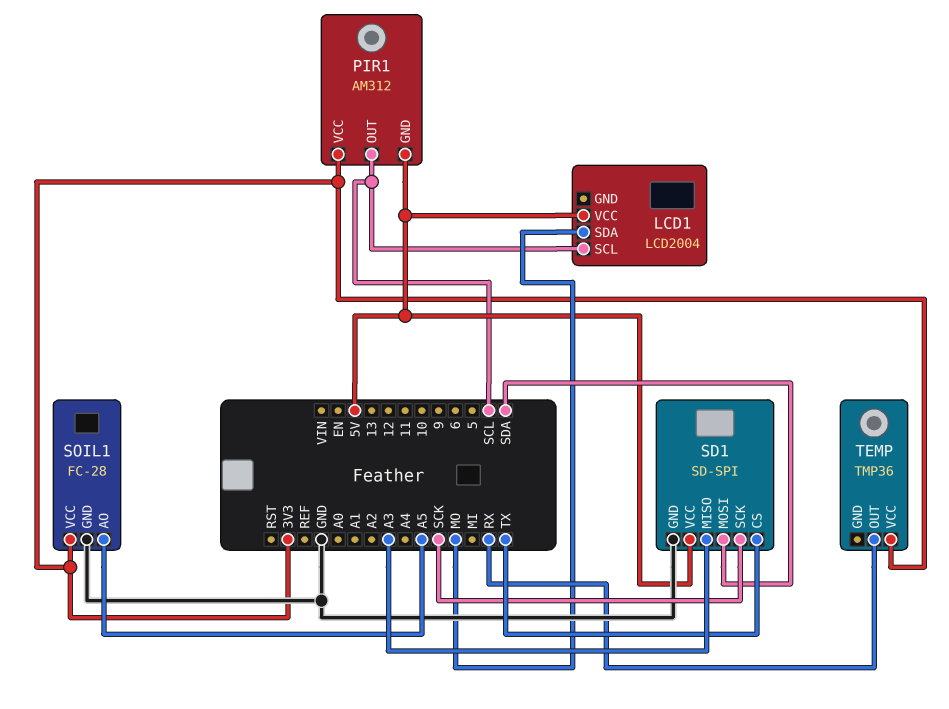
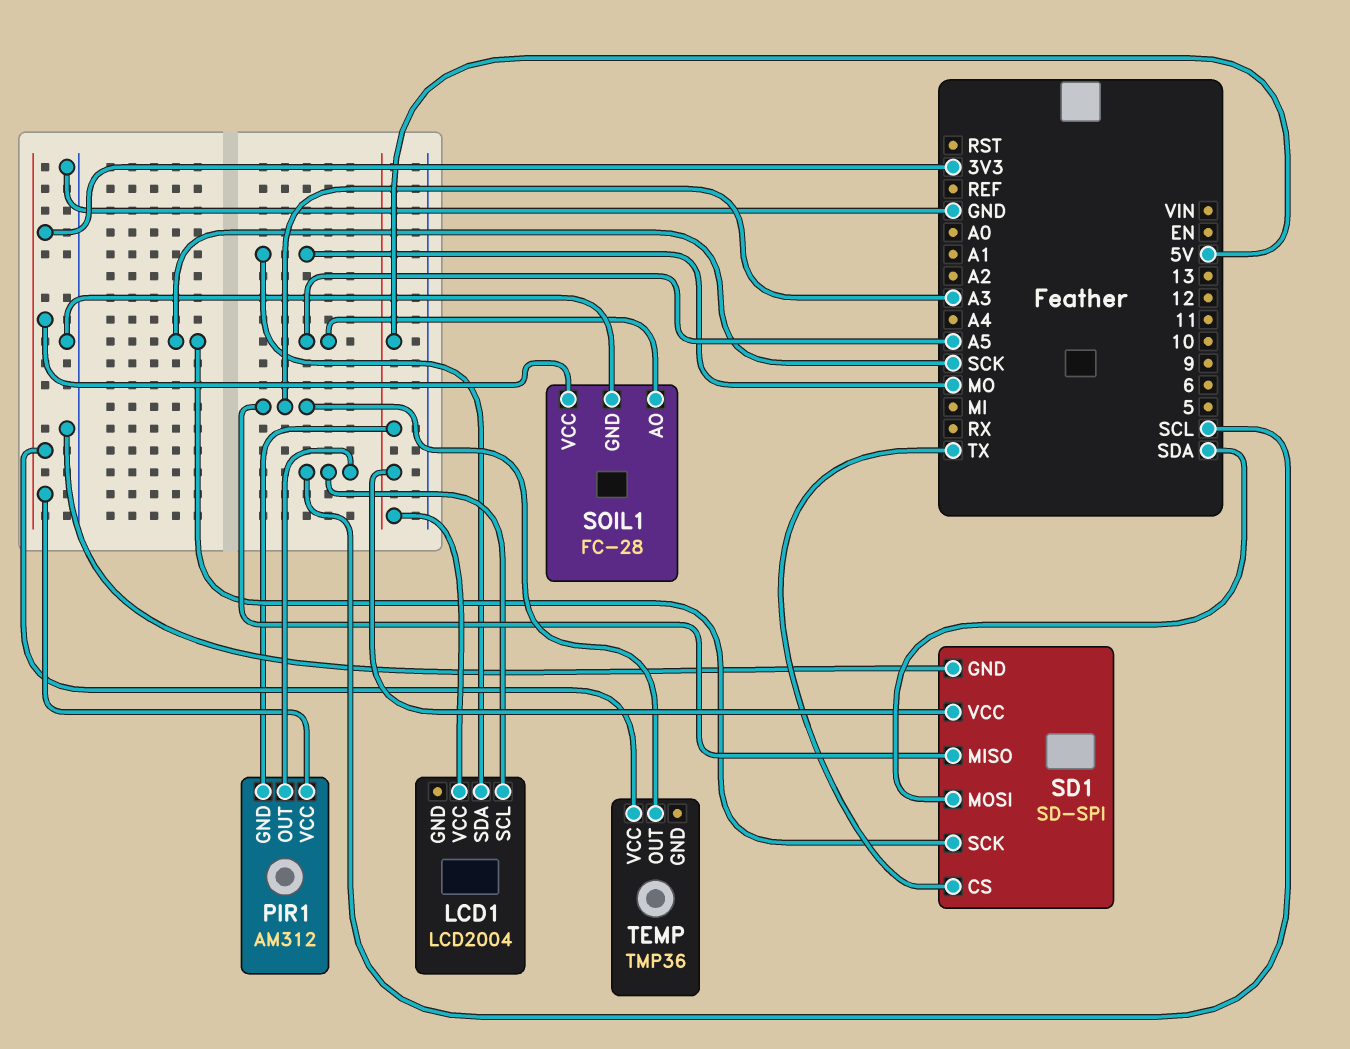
TEMP pin OUT: RX -> A3

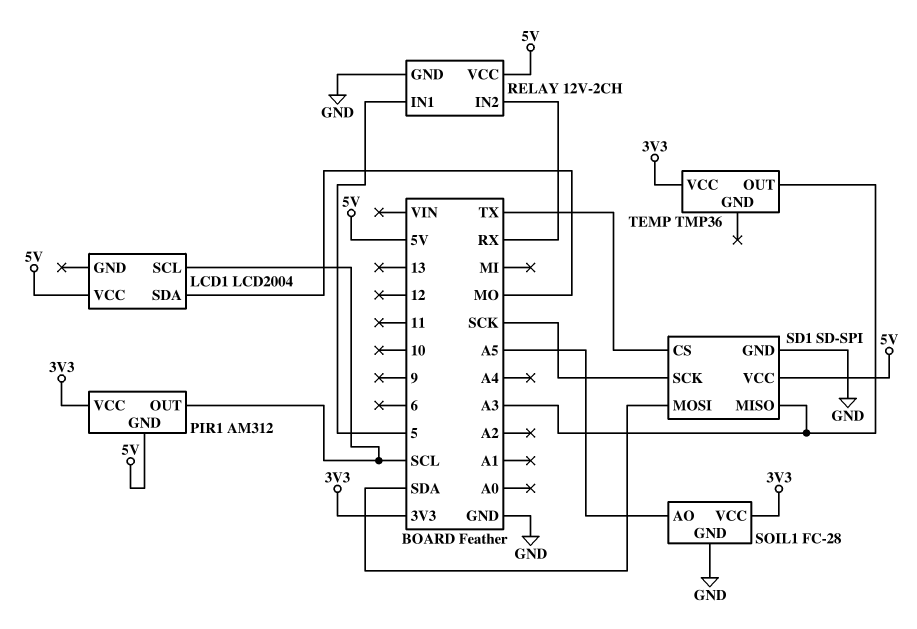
RELAY: none -> 12V-2CH
RELAY pin GND: none -> GND
RELAY pin IN1: none -> 5
RELAY pin IN2: none -> RX
RELAY pin VCC: none -> 5V

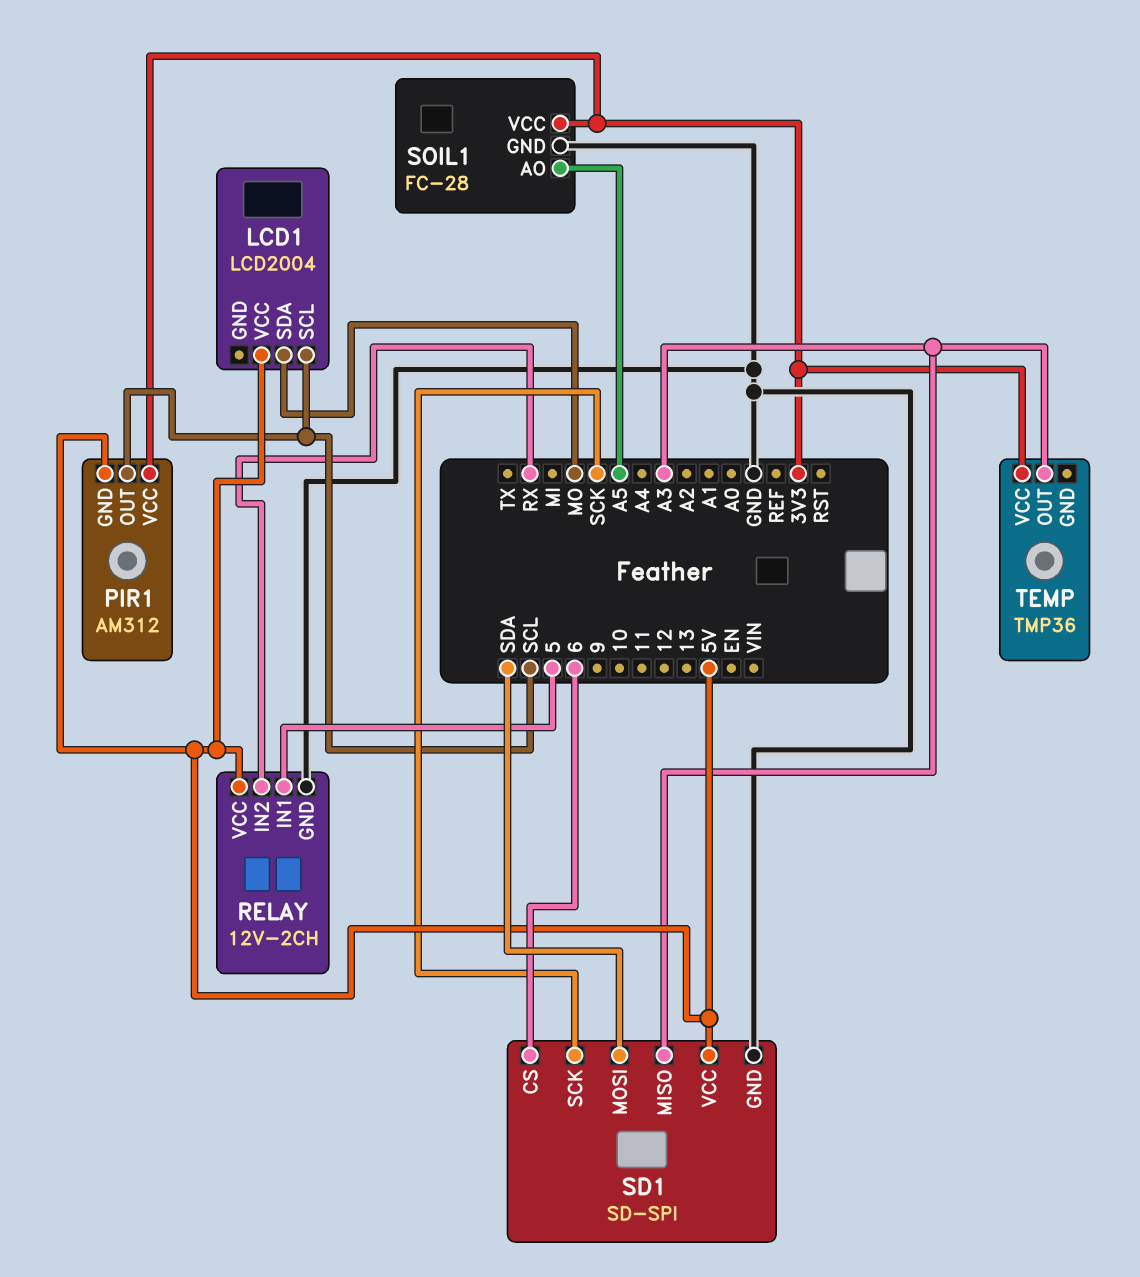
SD1 pin CS: TX -> 6

